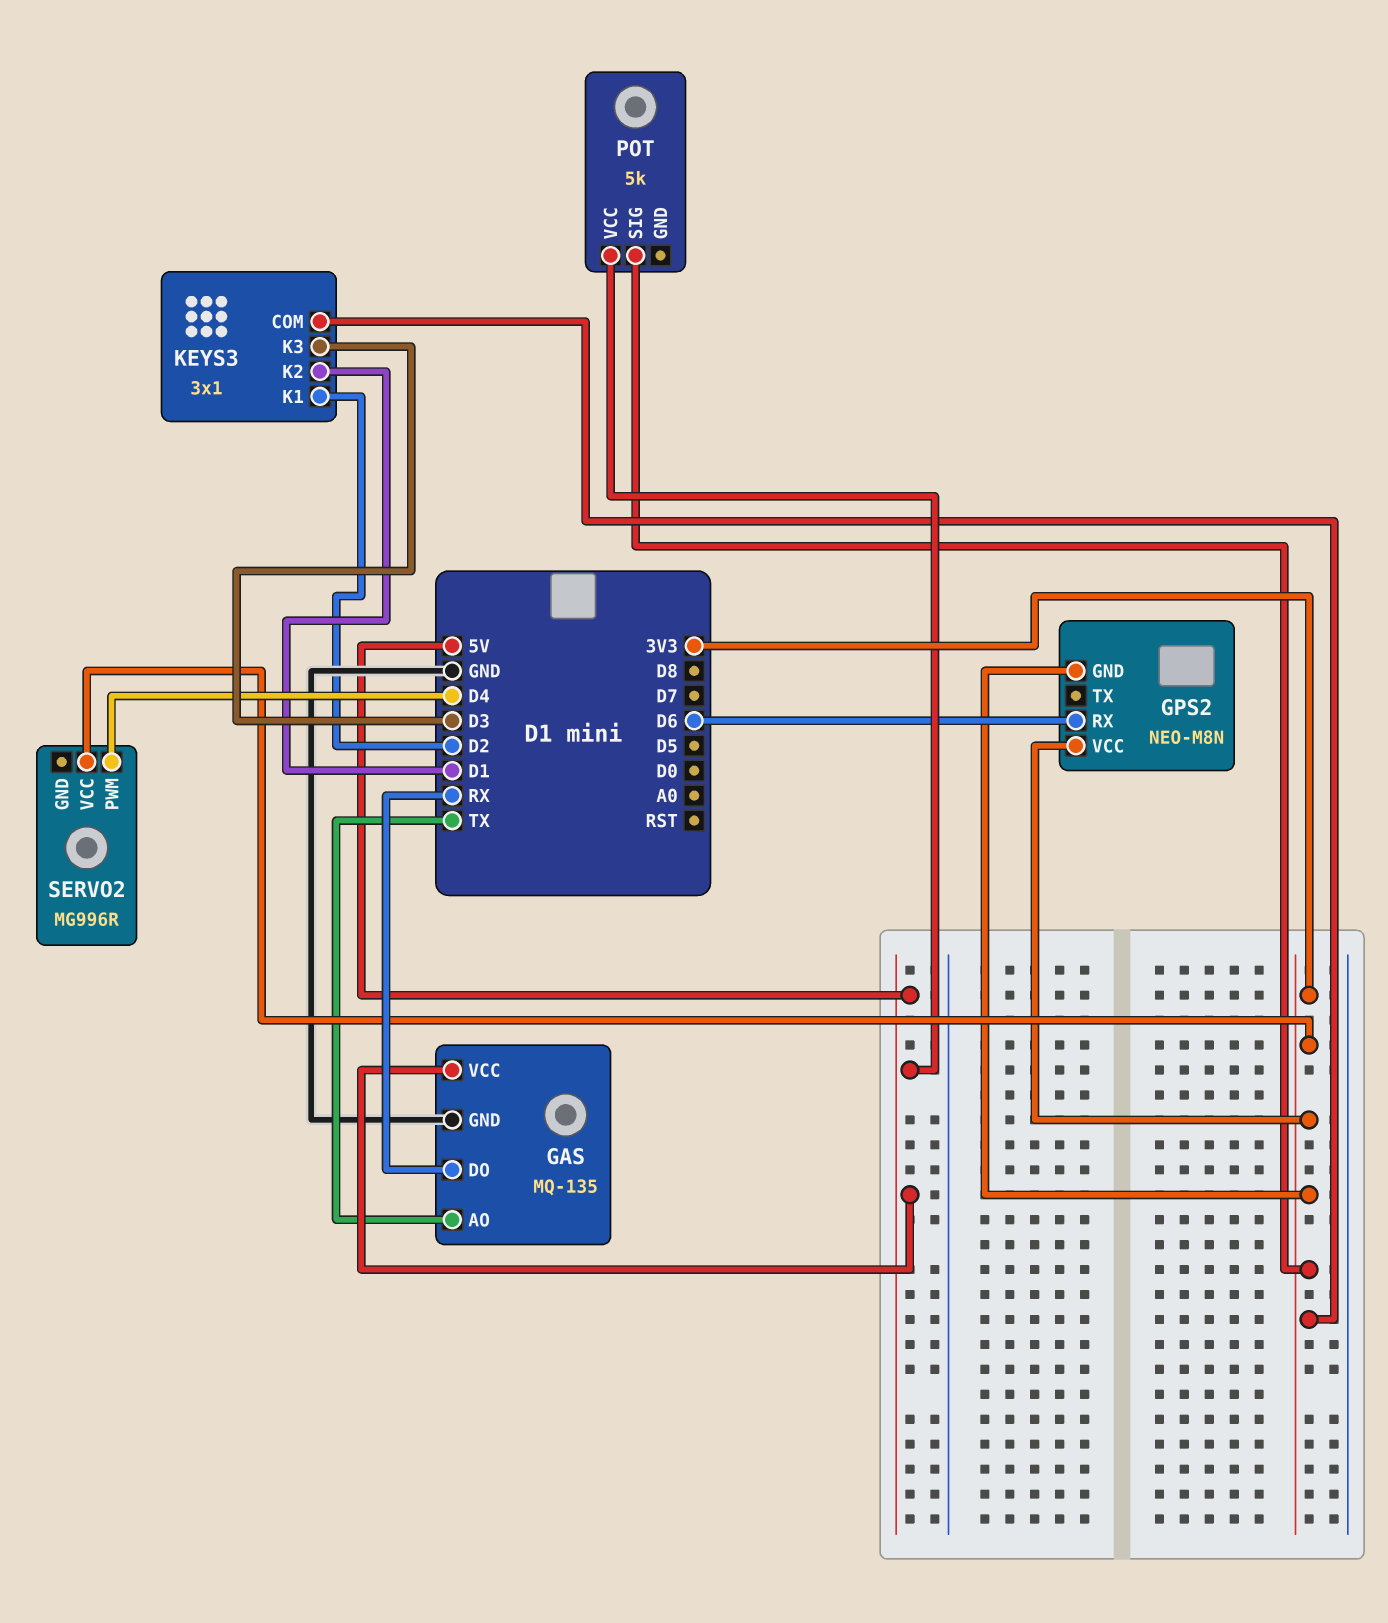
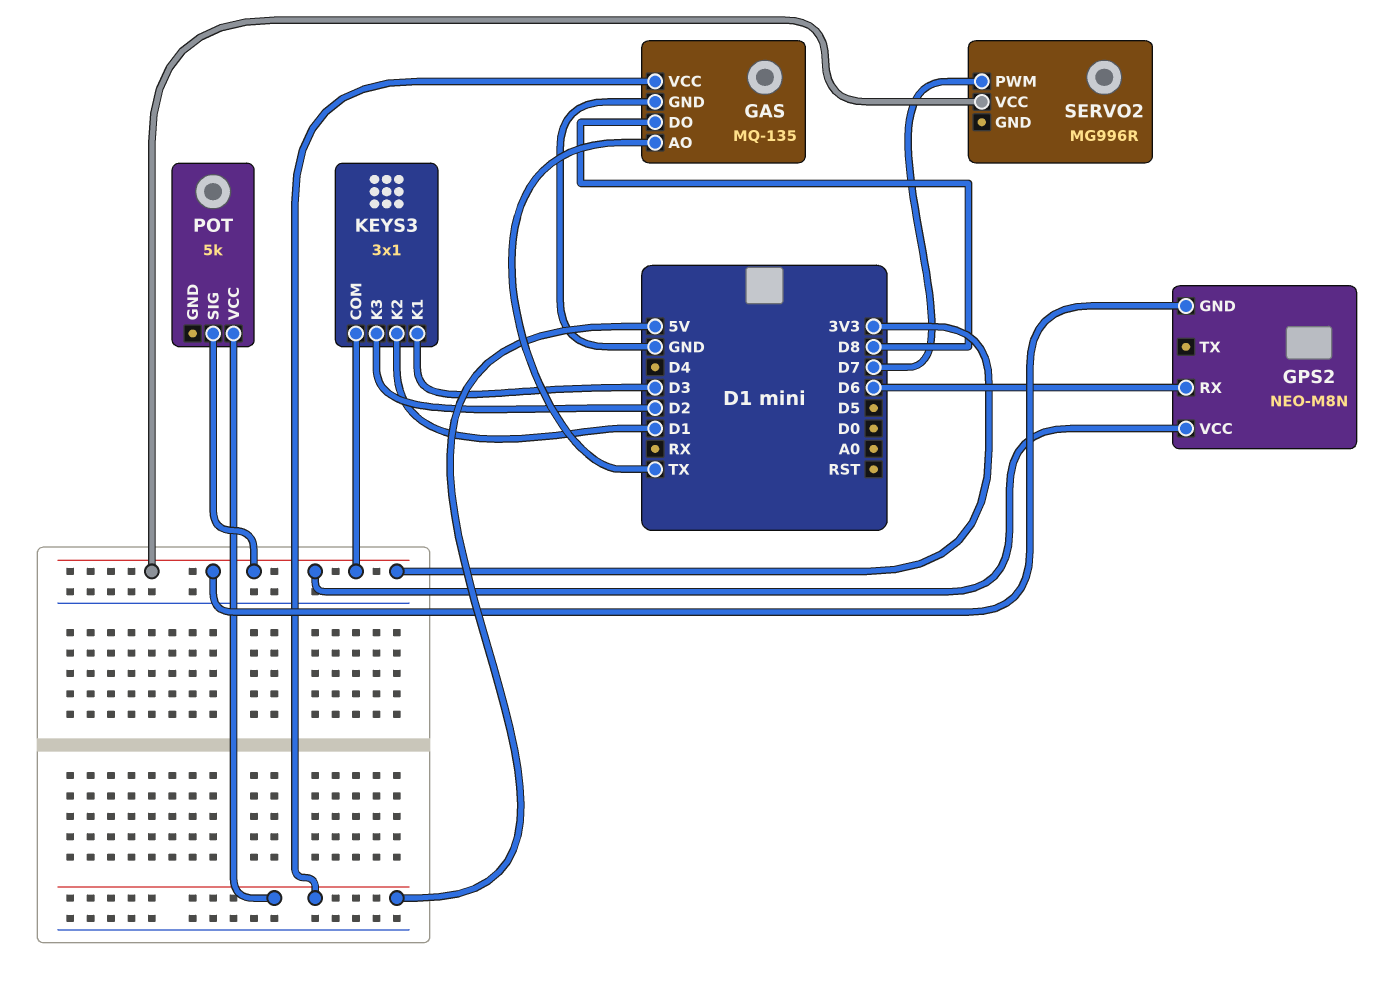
GAS pin DO: RX -> D8
KEYS3 pin K1: D2 -> D3
KEYS3 pin K3: D3 -> D2
SERVO2 pin PWM: D4 -> D7

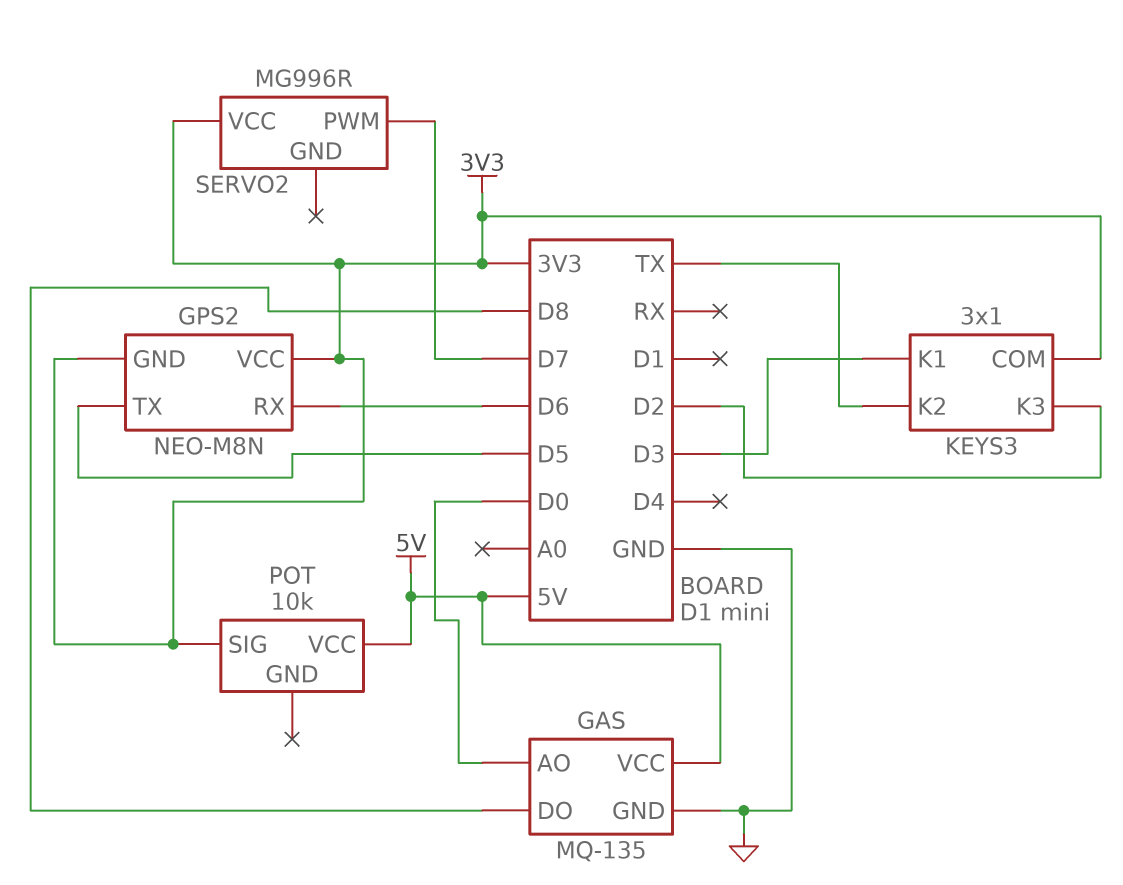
GAS pin AO: TX -> D0
GPS2 pin TX: none -> D5
KEYS3 pin K2: D1 -> TX
POT: 5k -> 10k

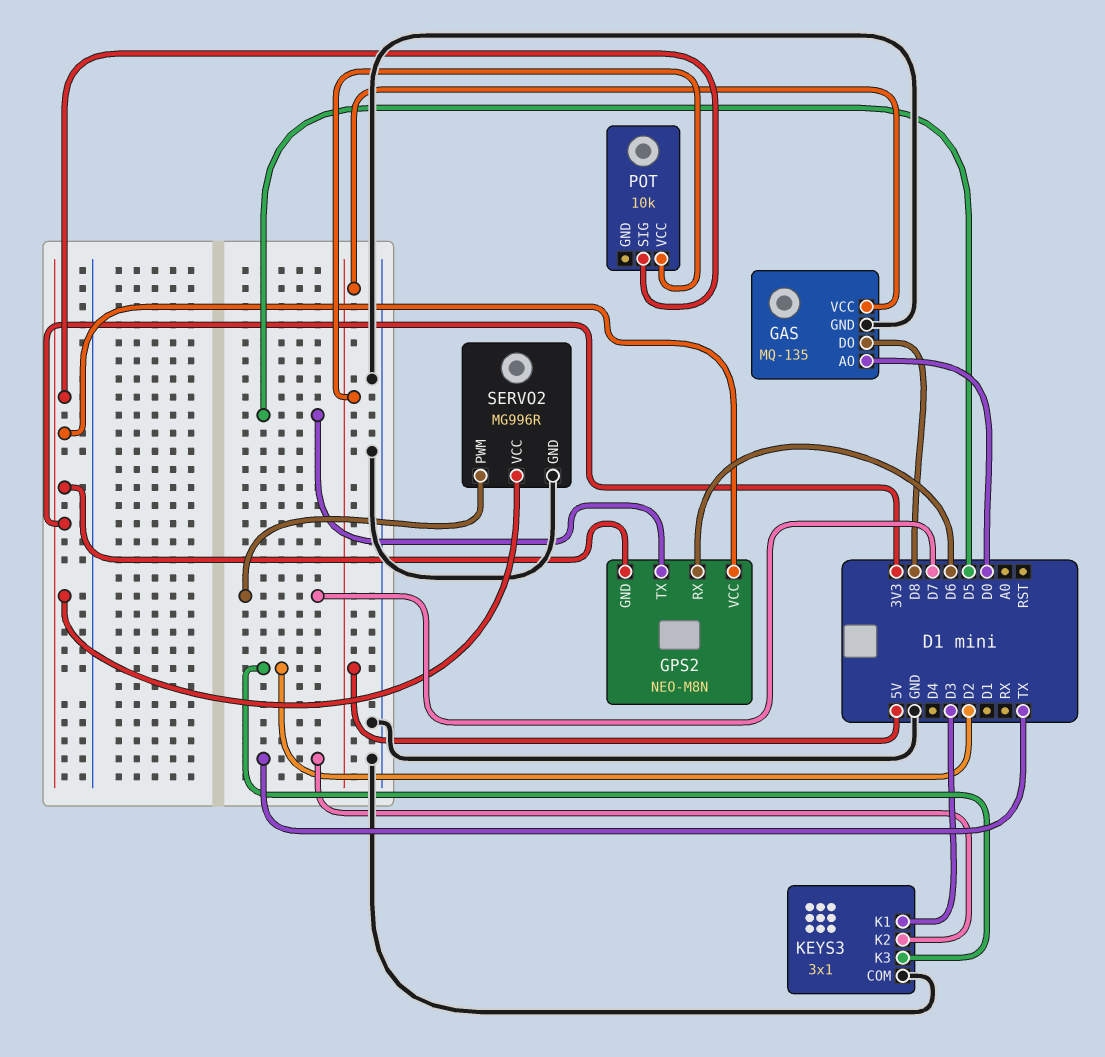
KEYS3 pin COM: 3V3 -> GND
SERVO2 pin GND: none -> GND

